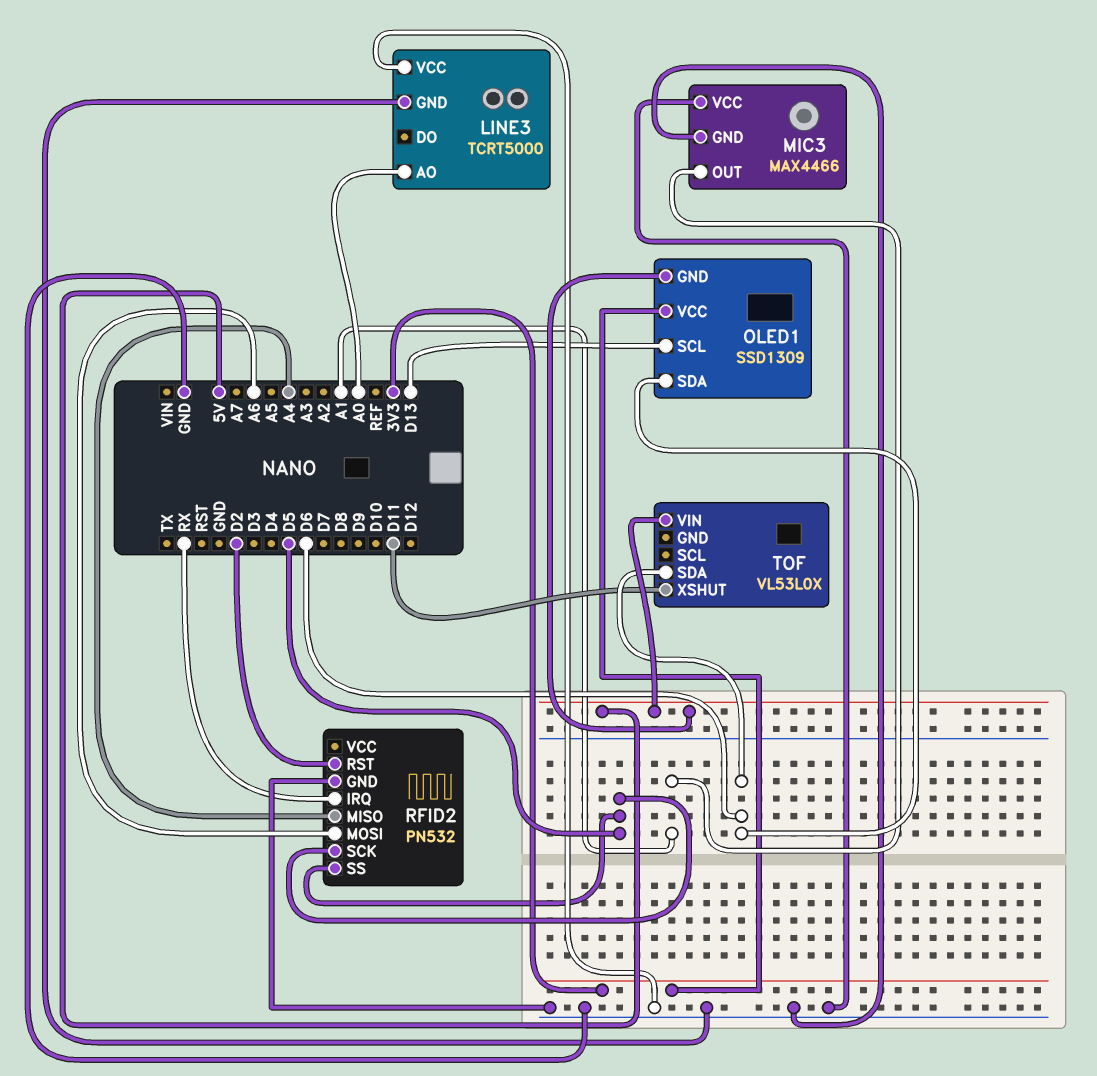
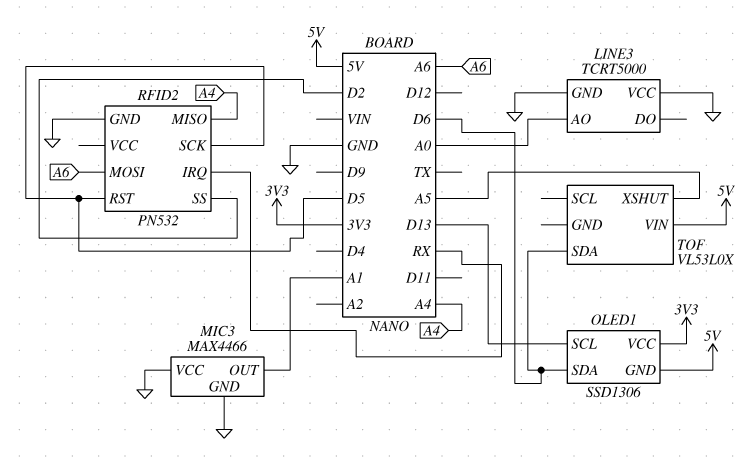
OLED1: SSD1309 -> SSD1306
RFID2 pin RST: D2 -> D5
RFID2 pin SS: D5 -> D2
TOF pin XSHUT: D11 -> A5

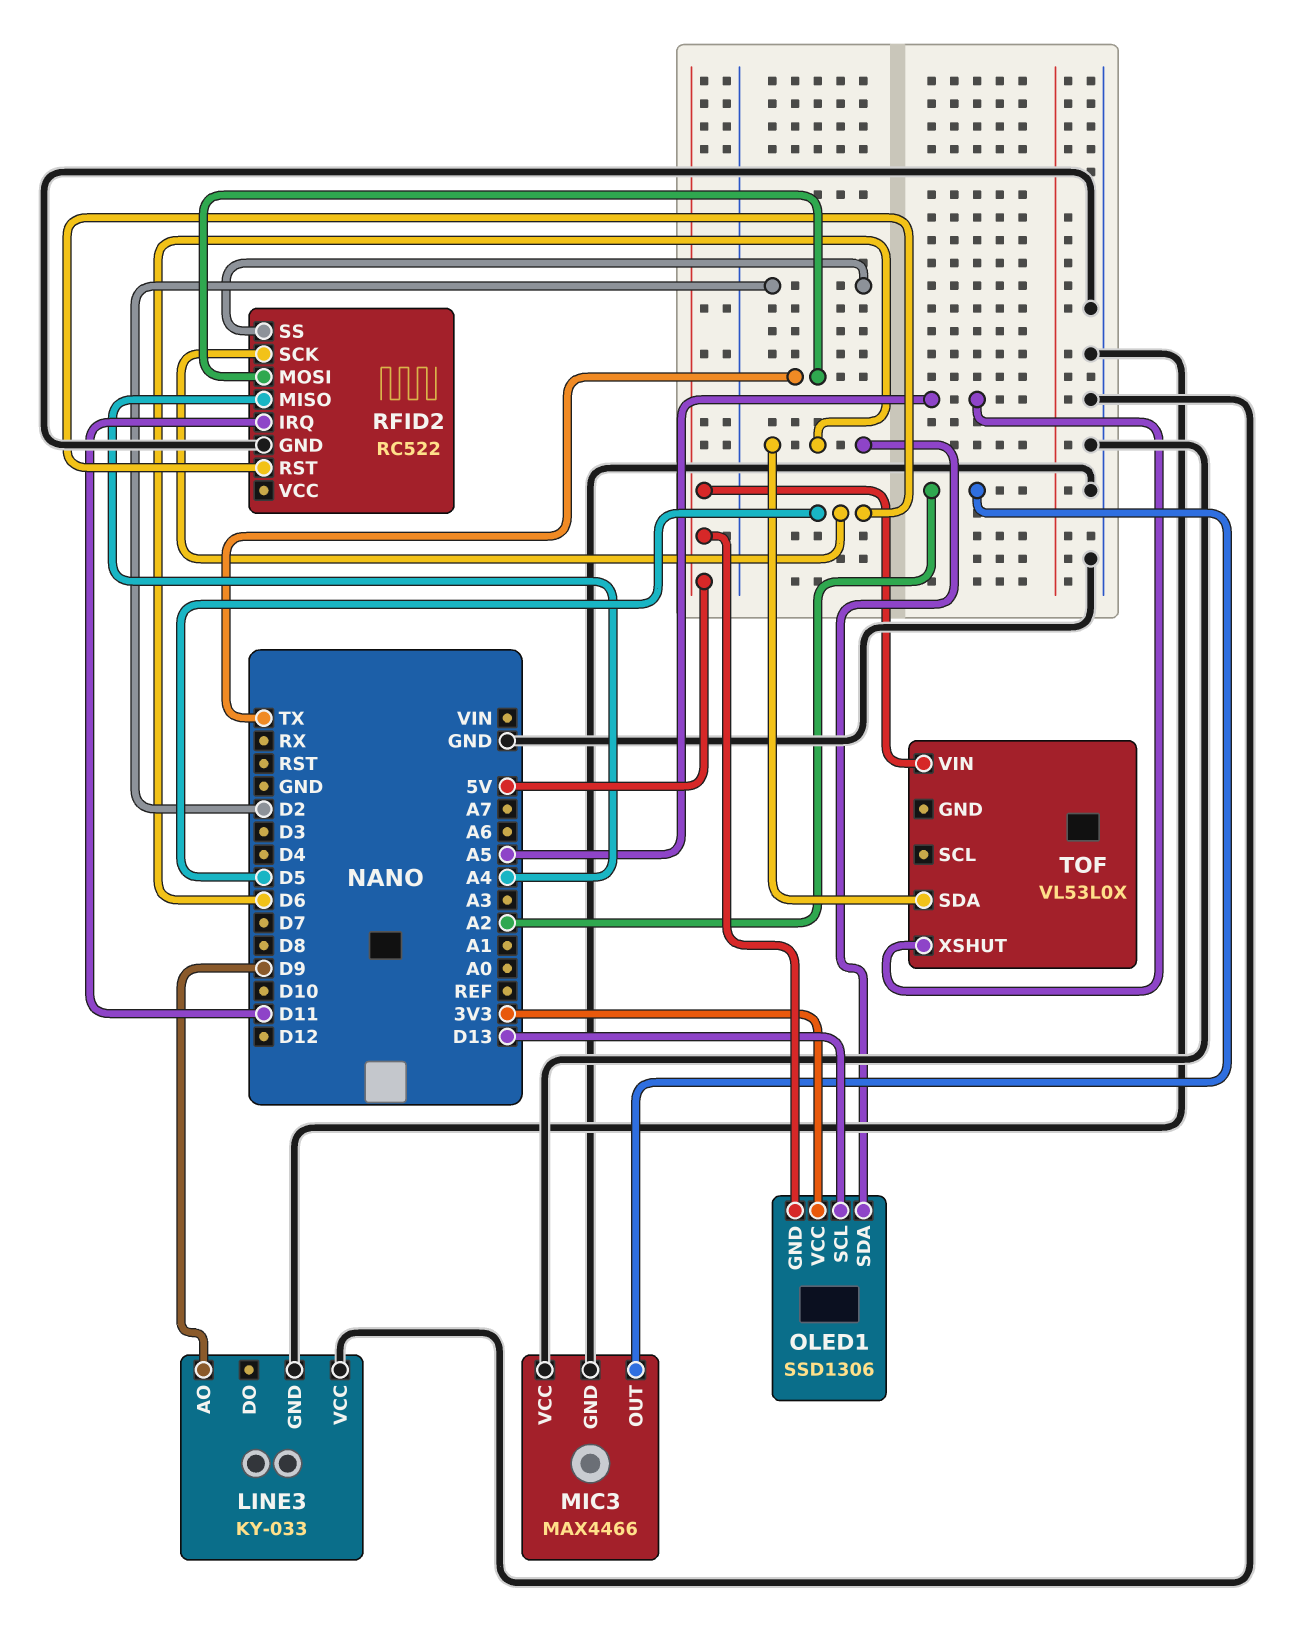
LINE3: TCRT5000 -> KY-033
LINE3 pin AO: A0 -> D9
MIC3 pin OUT: A1 -> A2
RFID2: PN532 -> RC522
RFID2 pin IRQ: RX -> D11
RFID2 pin MOSI: A6 -> TX

